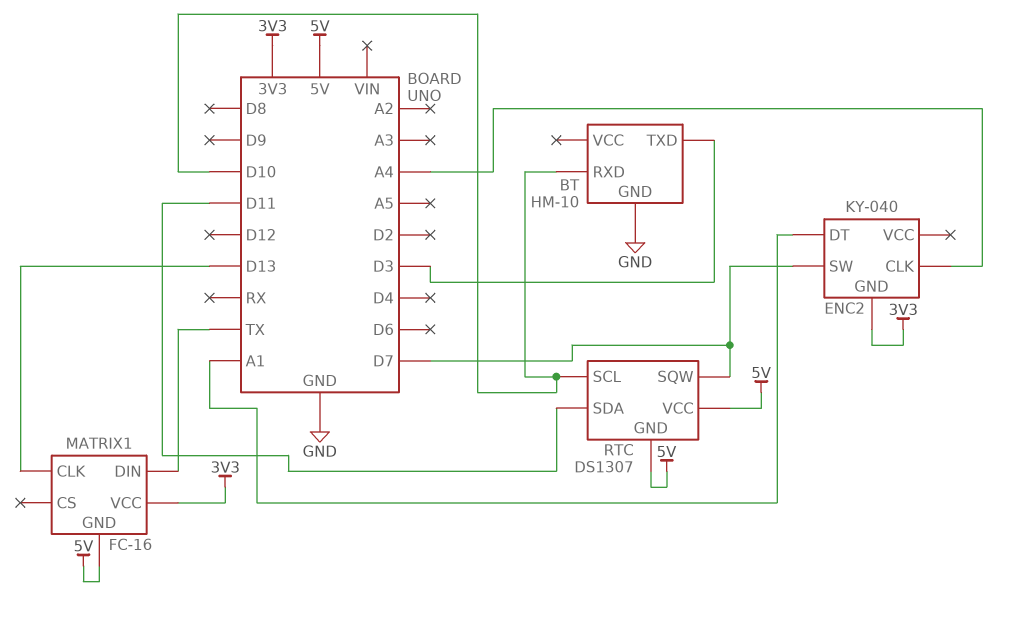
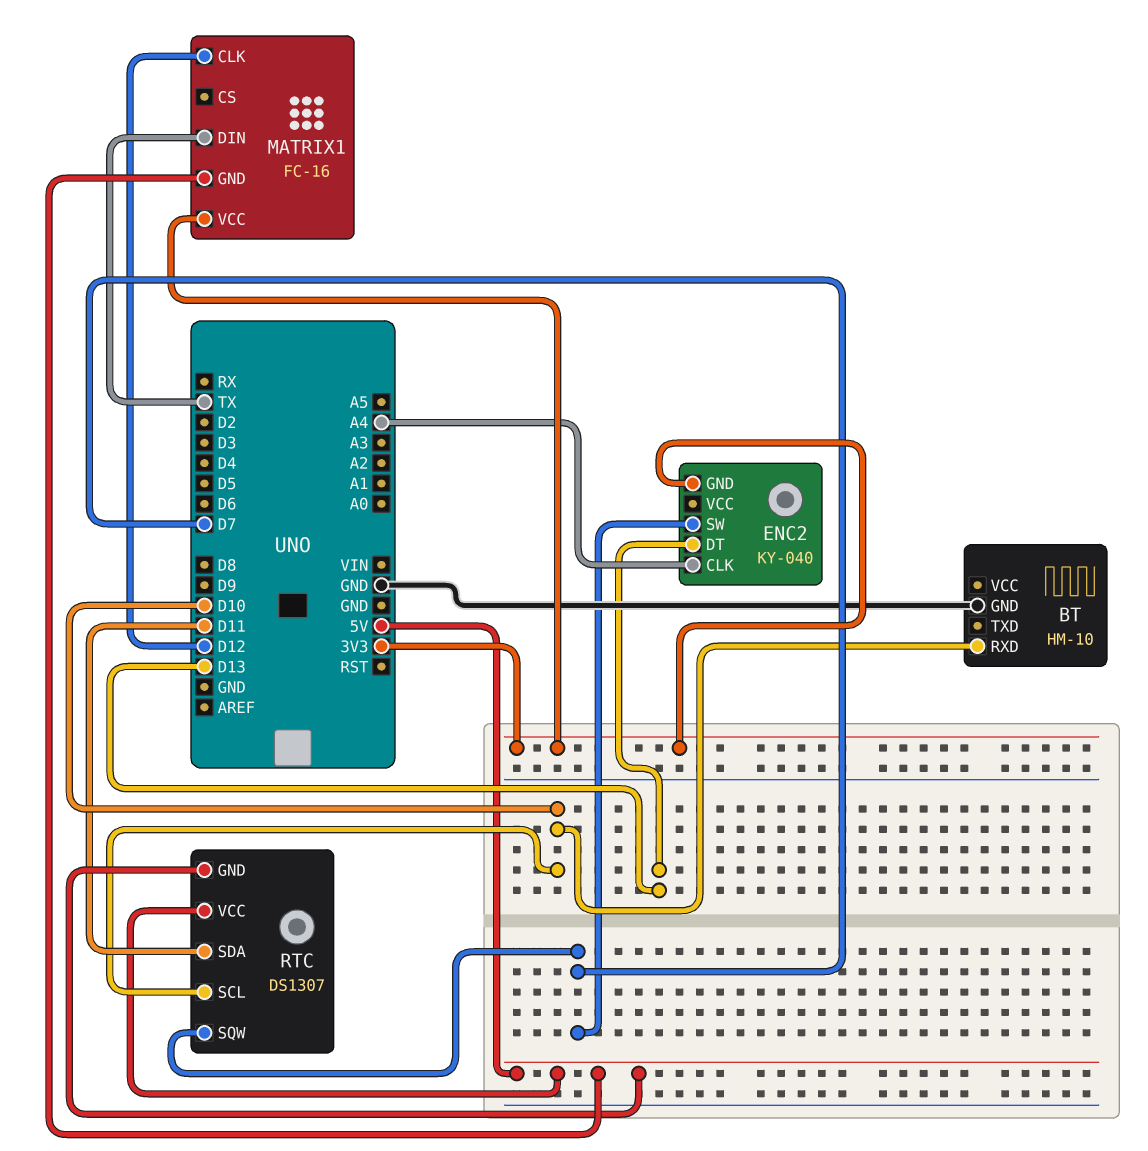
BT pin TXD: D3 -> none
ENC2 pin DT: A1 -> D13
MATRIX1 pin CLK: D13 -> D12

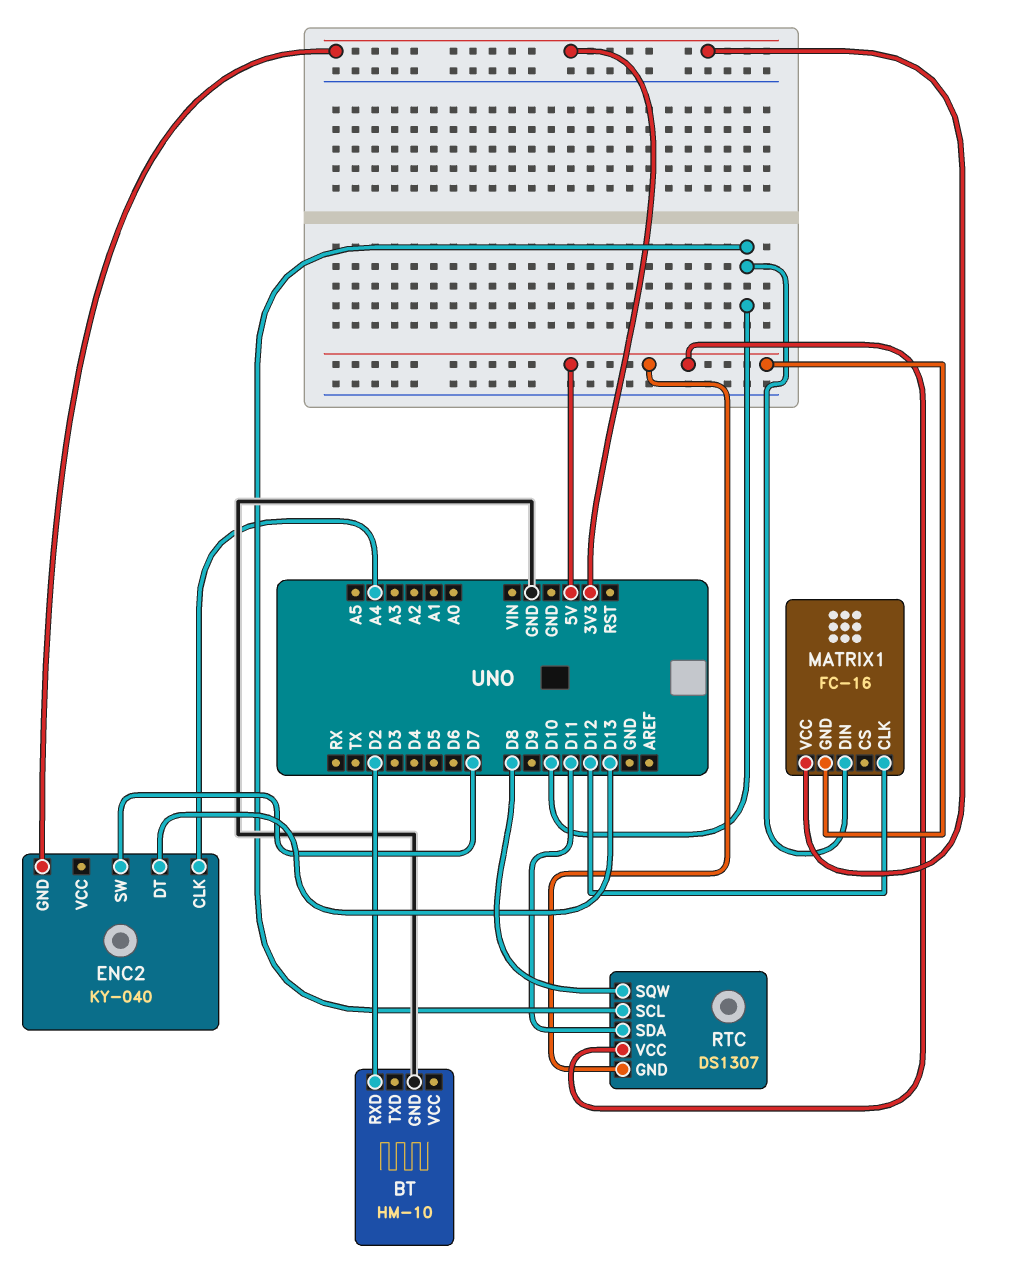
BT pin RXD: D10 -> D2
MATRIX1 pin DIN: TX -> D10
RTC pin SQW: D7 -> D8

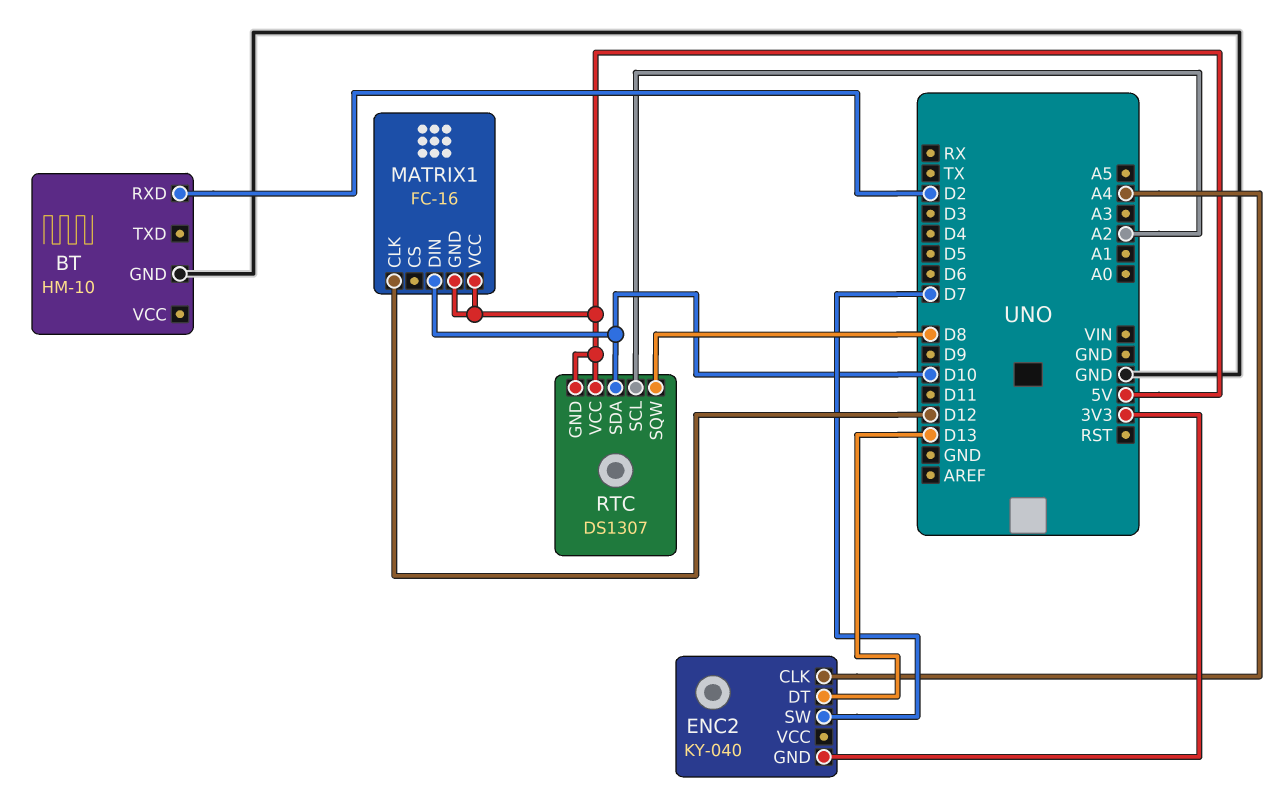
MATRIX1 pin VCC: 3V3 -> 5V
RTC pin SCL: D10 -> A2
RTC pin SDA: D11 -> D10

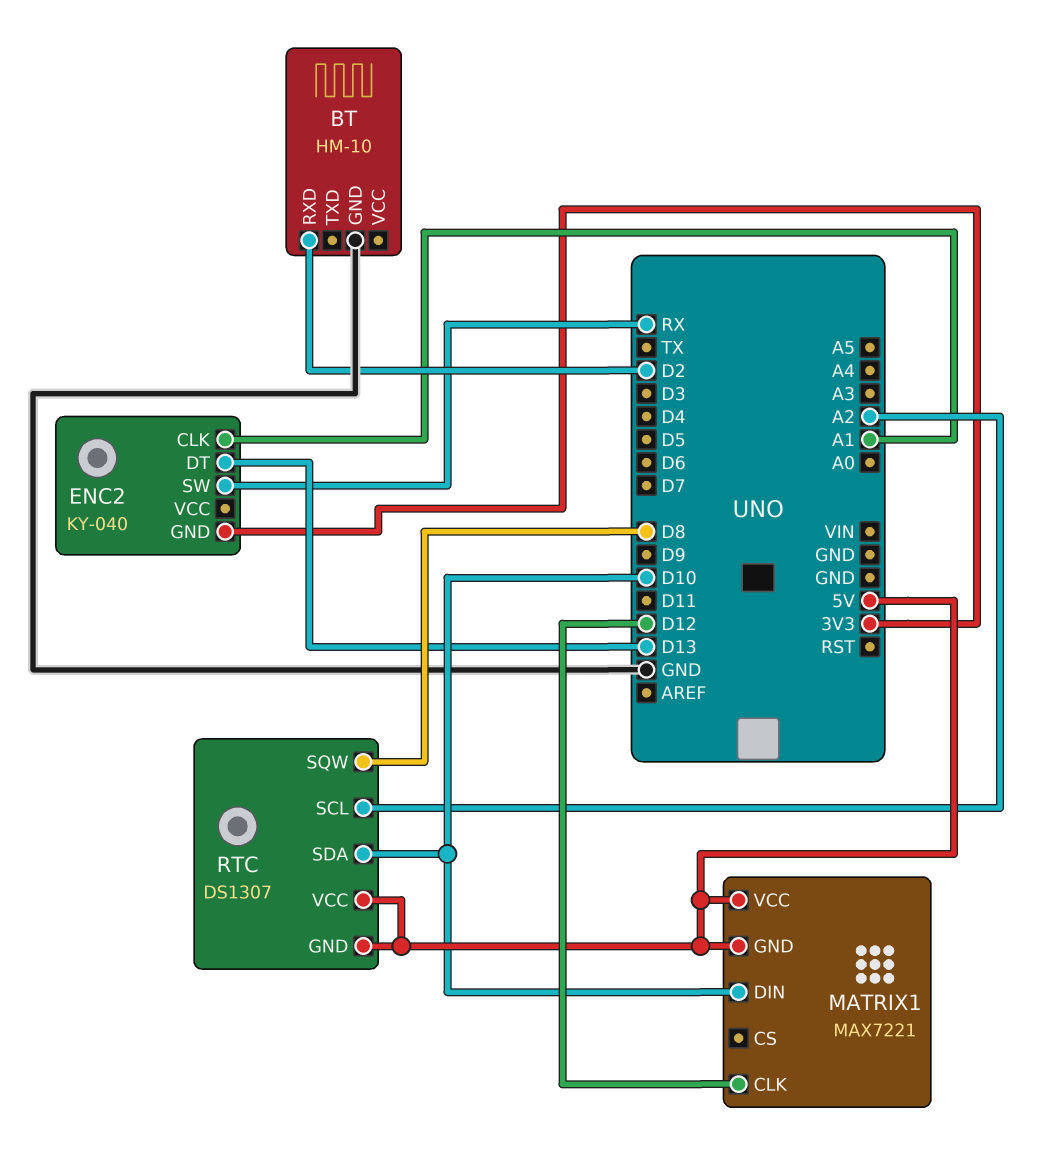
ENC2 pin CLK: A4 -> A1
ENC2 pin SW: D7 -> RX
MATRIX1: FC-16 -> MAX7221

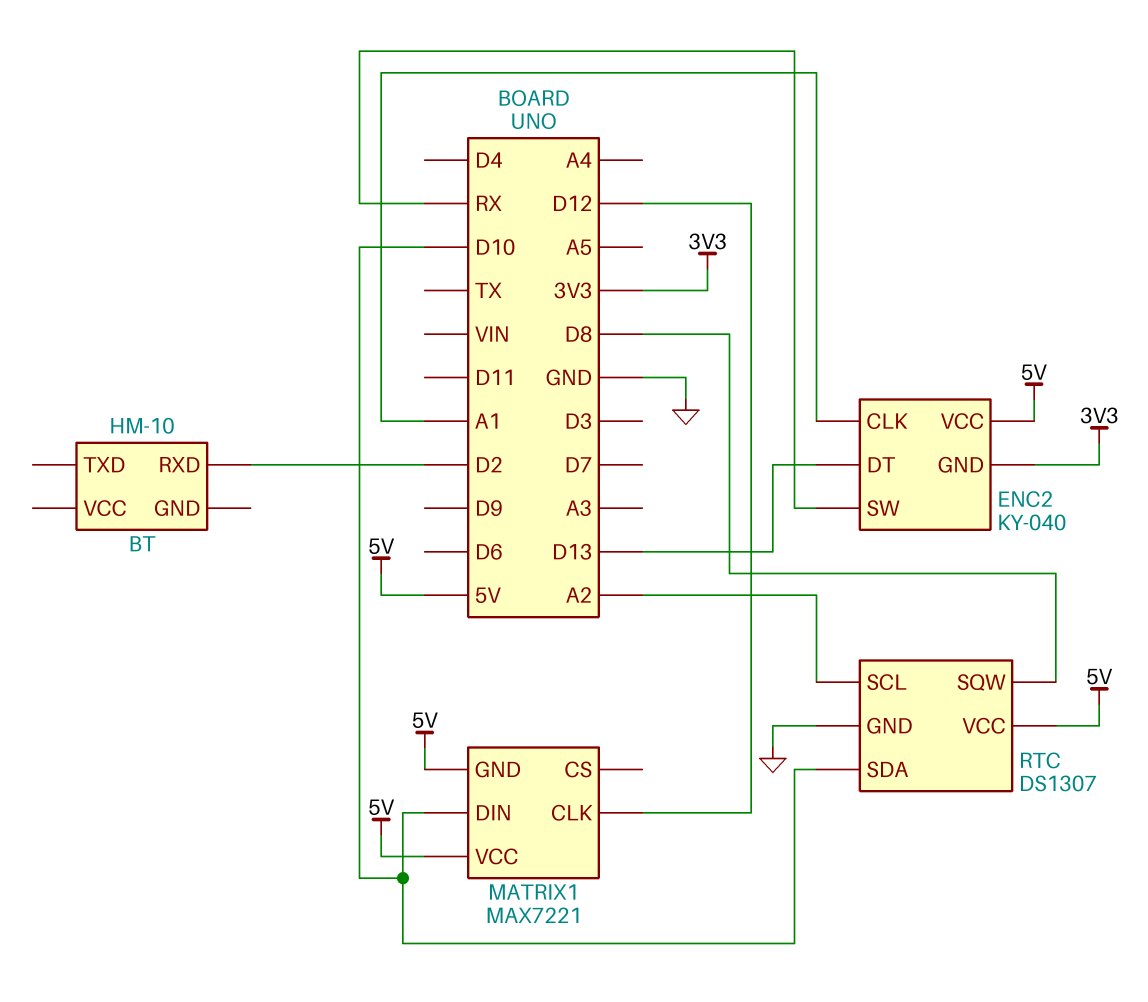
BT pin GND: GND -> none
ENC2 pin VCC: none -> 5V
RTC pin GND: 5V -> GND

